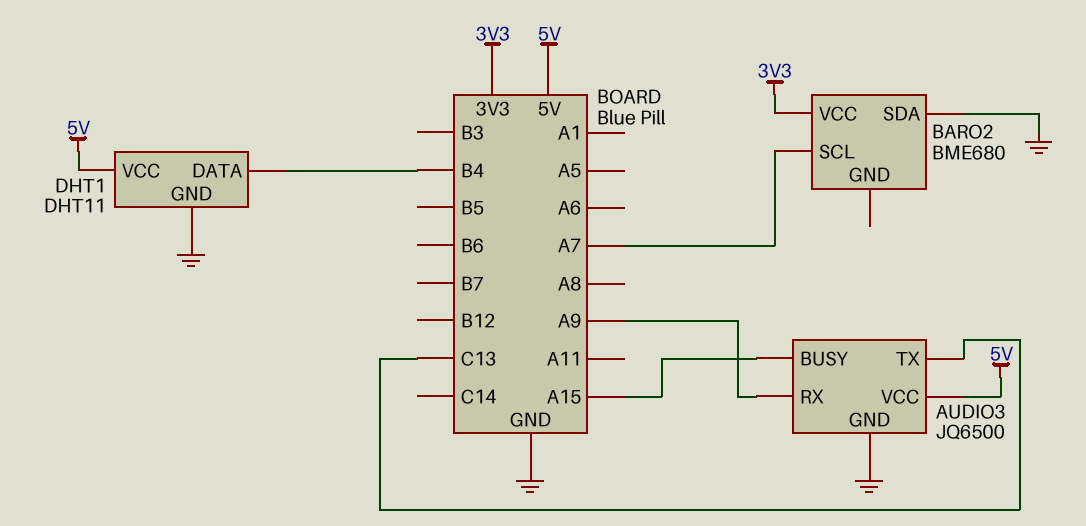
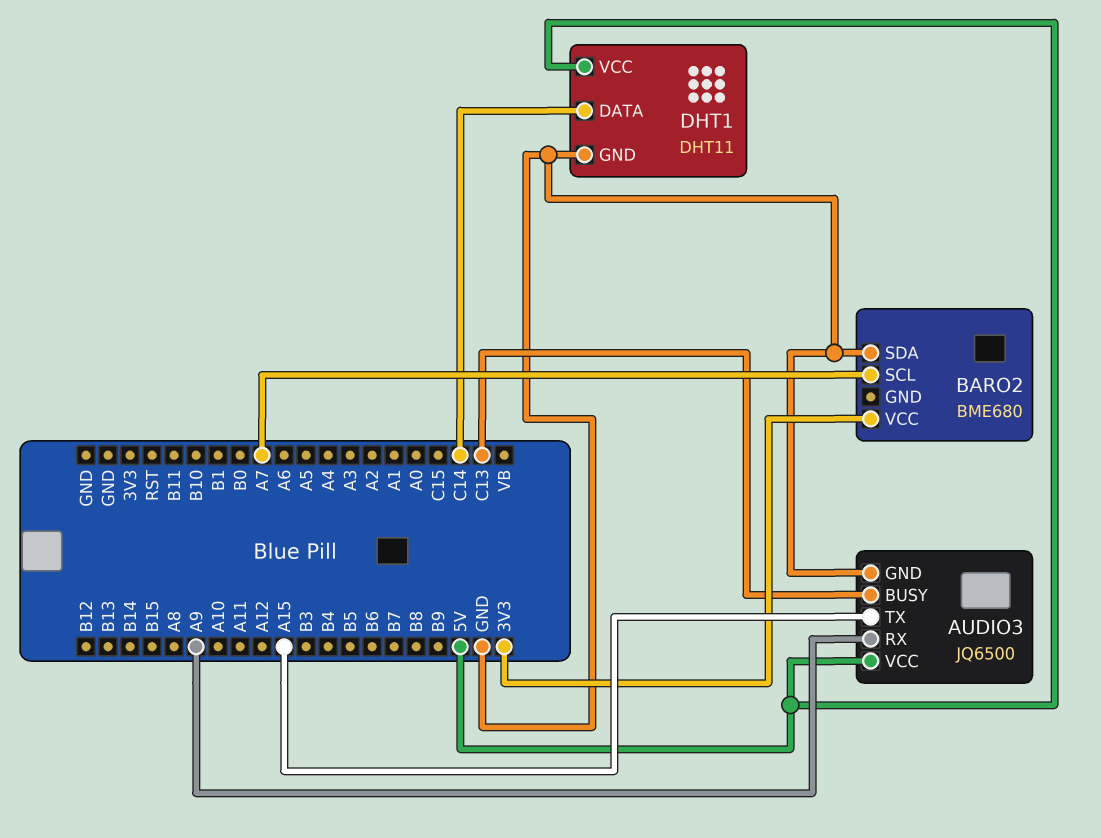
AUDIO3 pin BUSY: A15 -> C13
AUDIO3 pin TX: C13 -> A15
DHT1 pin DATA: B4 -> C14

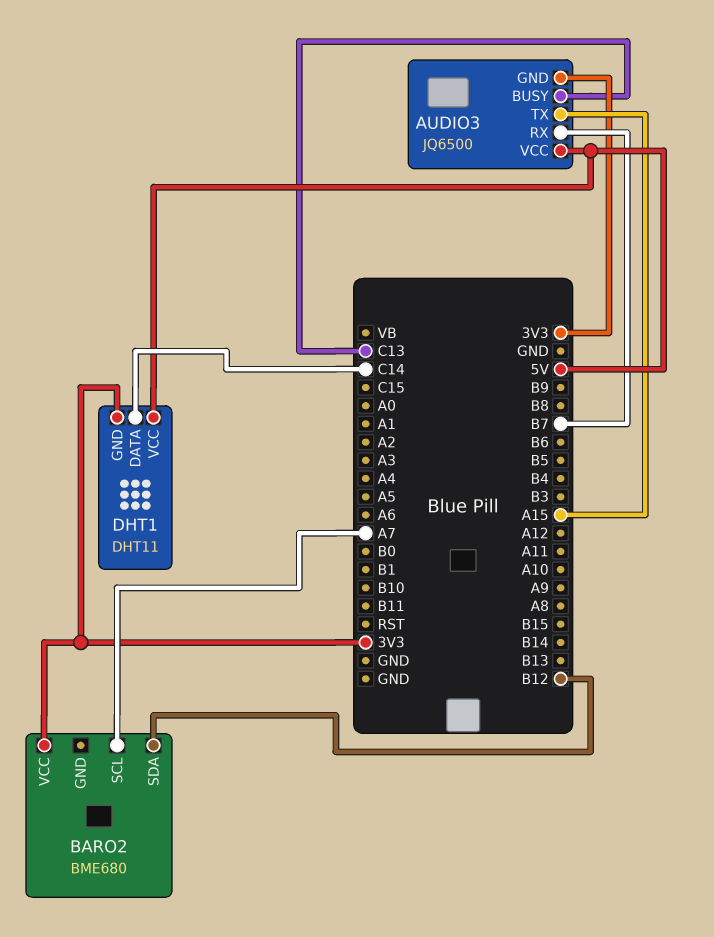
AUDIO3 pin GND: GND -> 3V3
AUDIO3 pin RX: A9 -> B7
BARO2 pin SDA: GND -> B12
DHT1 pin GND: GND -> 3V3

